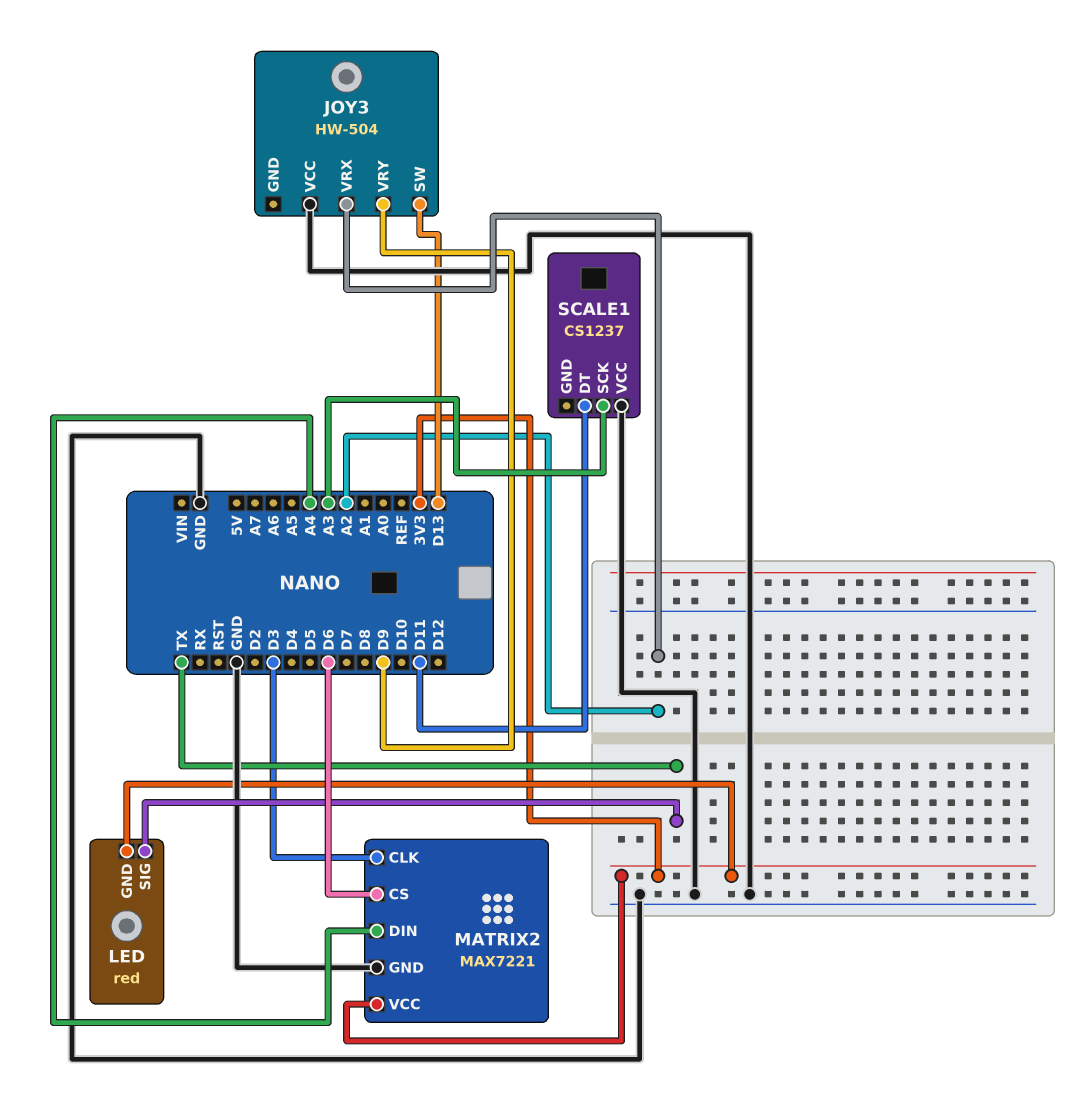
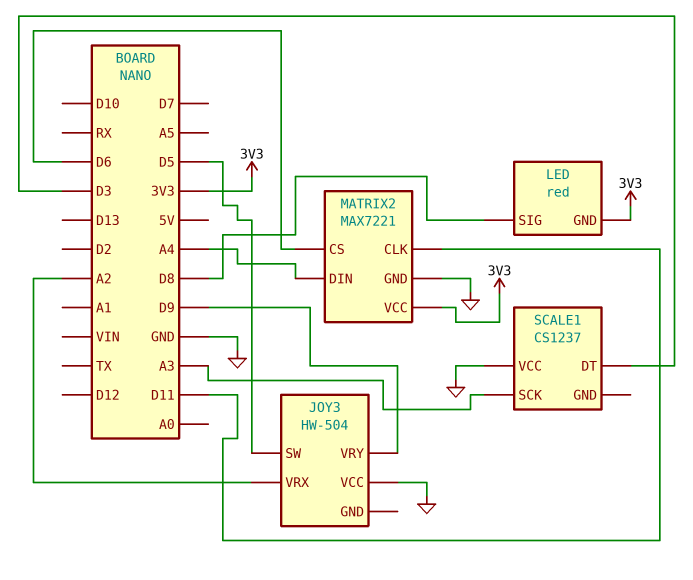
JOY3 pin SW: D13 -> D5
LED pin SIG: TX -> D8
MATRIX2 pin CLK: D3 -> D11
SCALE1 pin DT: D11 -> D3

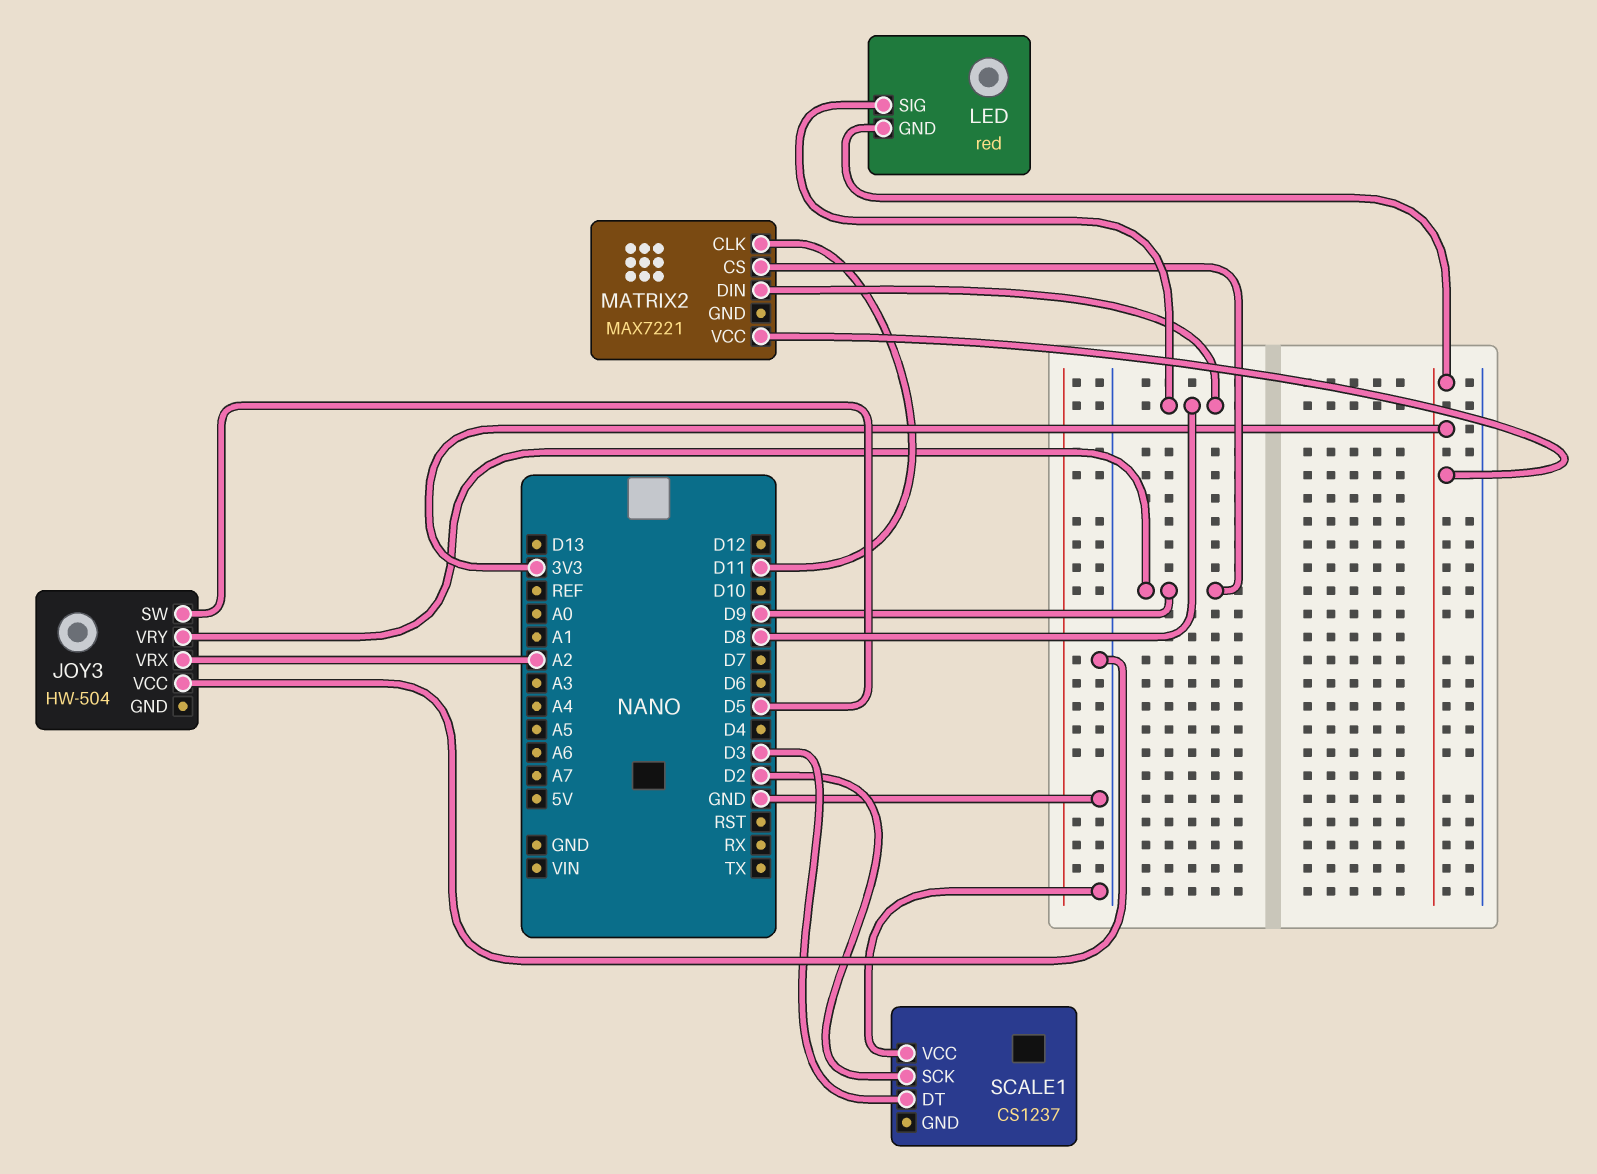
MATRIX2 pin CS: D6 -> D9
MATRIX2 pin DIN: A4 -> D8
MATRIX2 pin GND: GND -> none
SCALE1 pin SCK: A3 -> D2

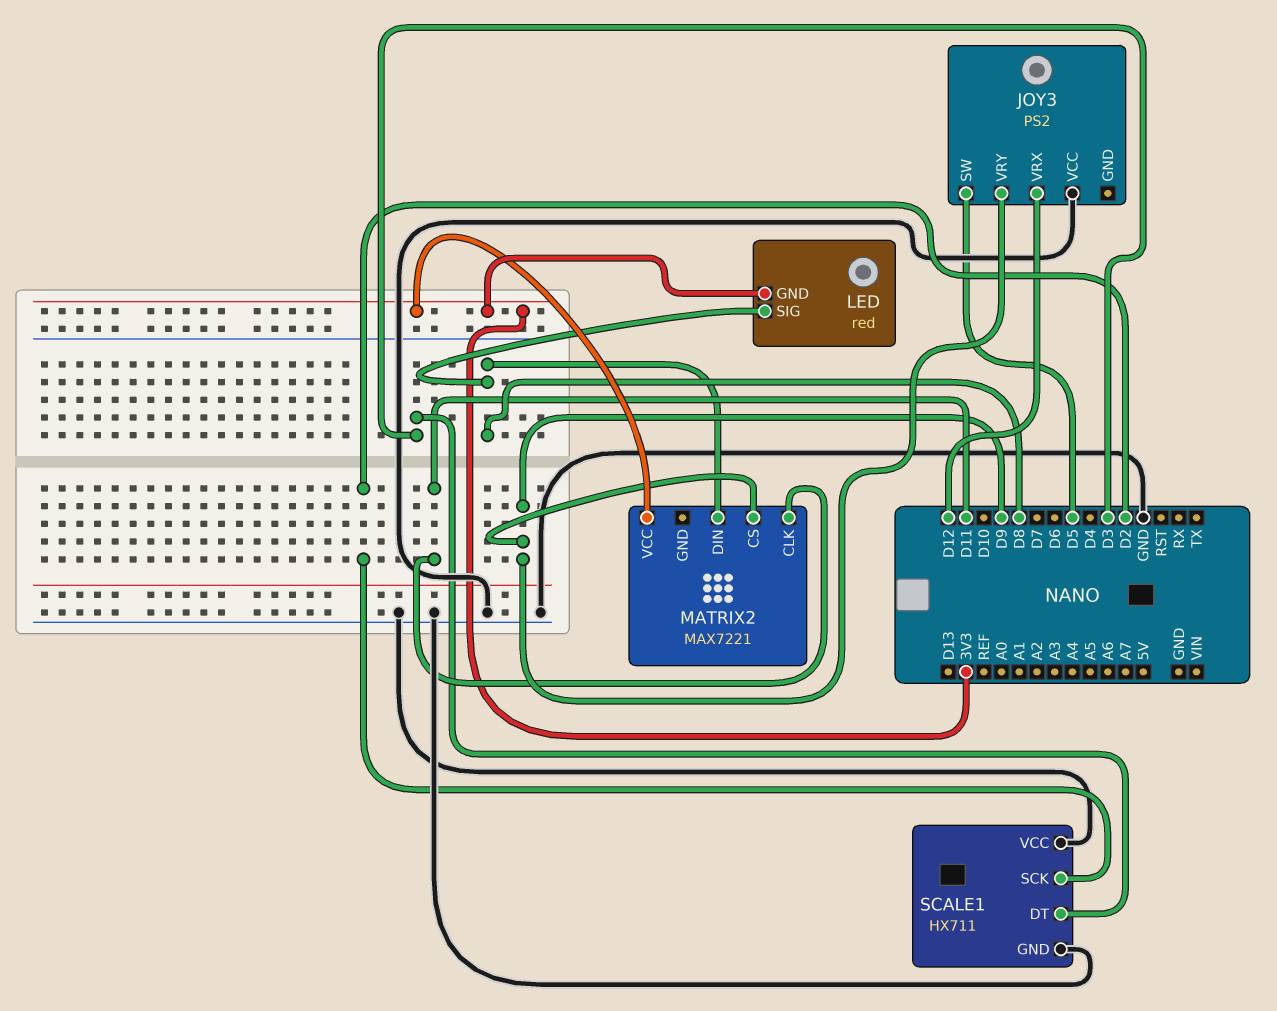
JOY3: HW-504 -> PS2
JOY3 pin VRX: A2 -> D12
SCALE1: CS1237 -> HX711
SCALE1 pin GND: none -> GND

